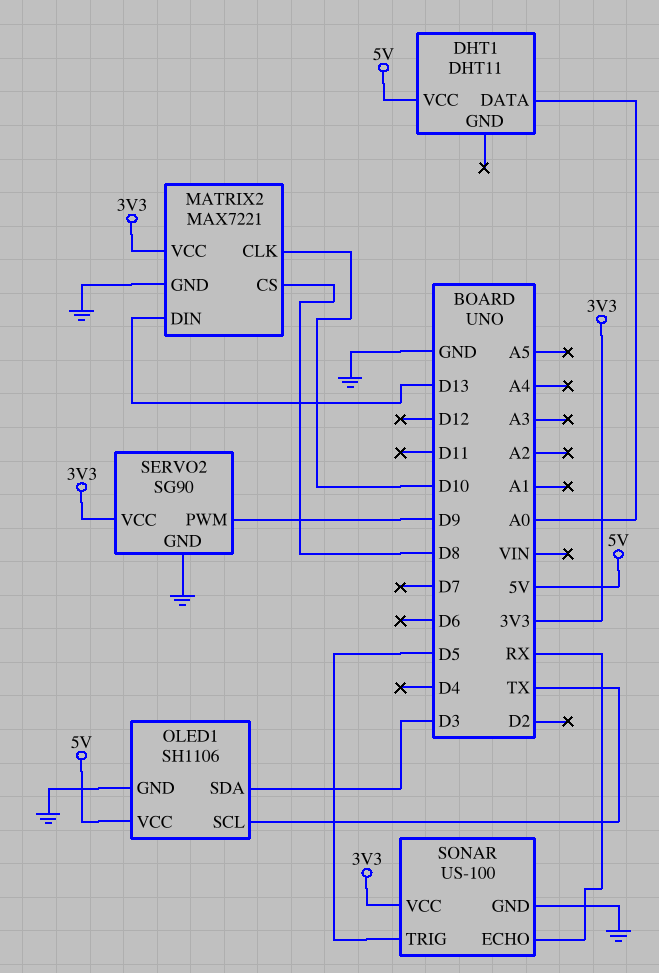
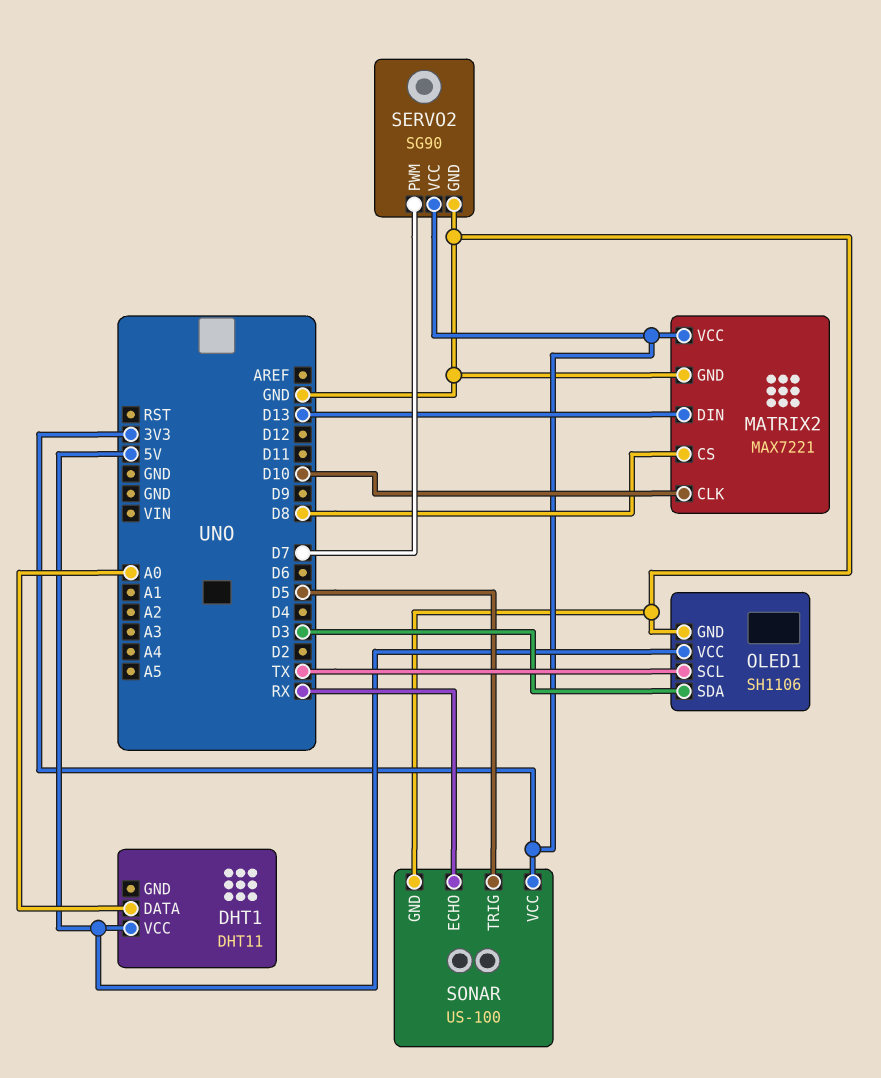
SERVO2 pin PWM: D9 -> D7

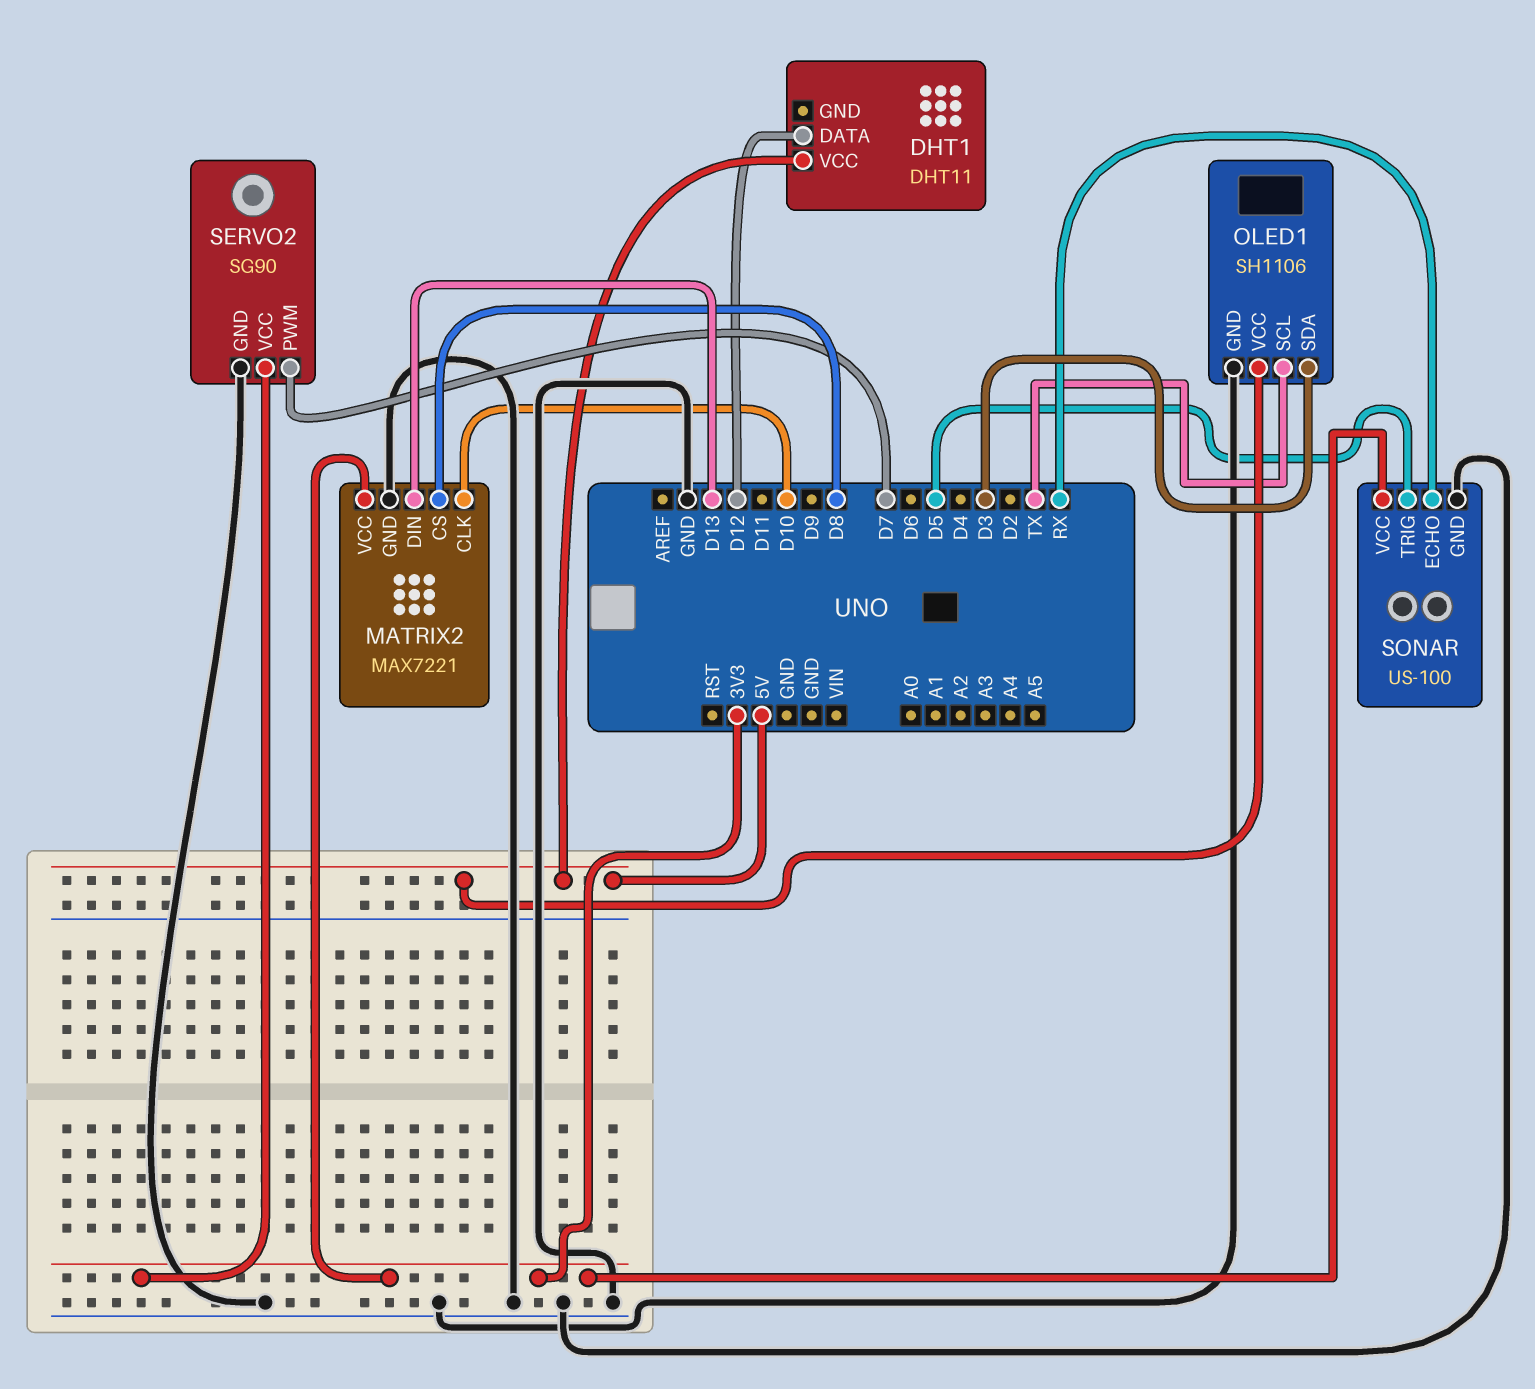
DHT1 pin DATA: A0 -> D12

